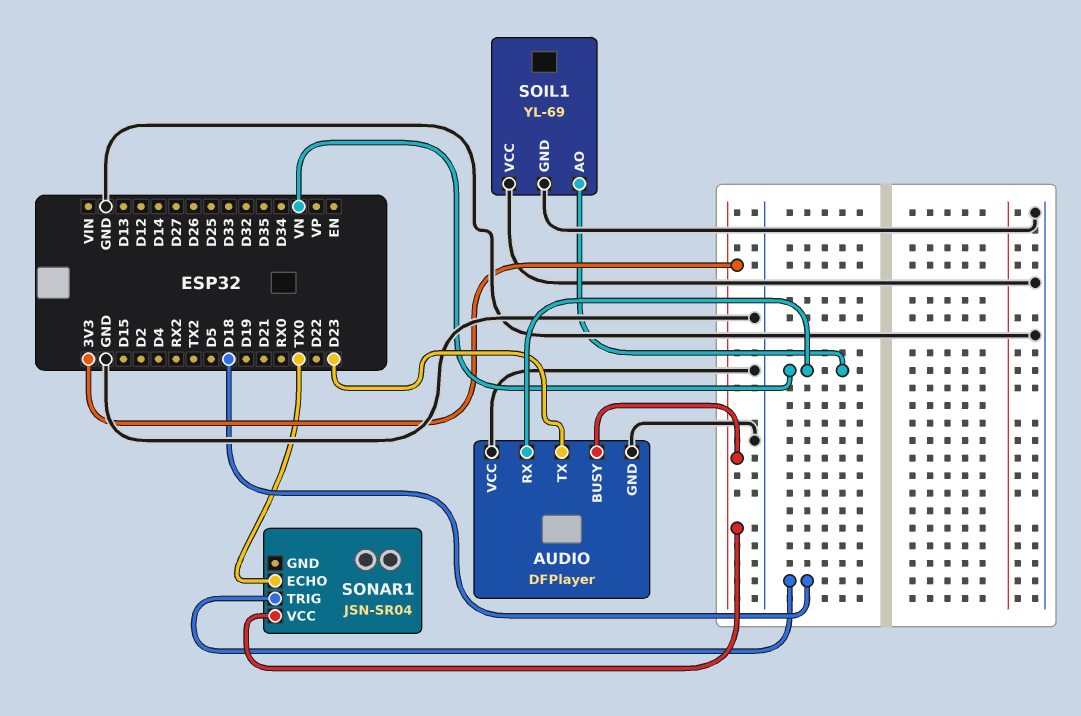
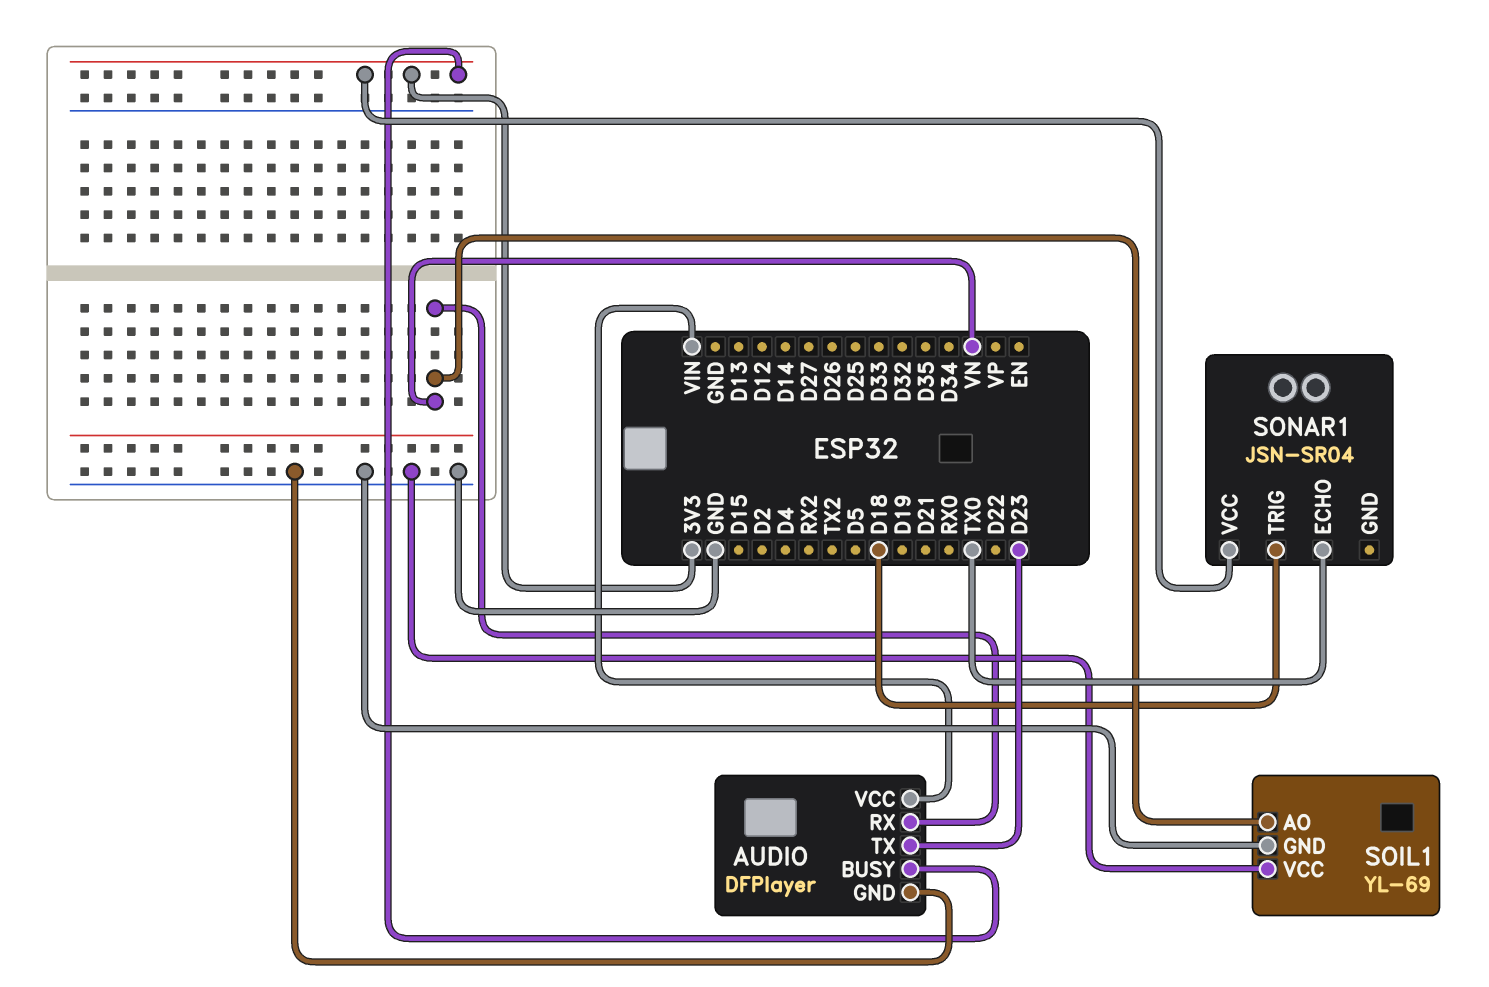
AUDIO pin VCC: GND -> VIN

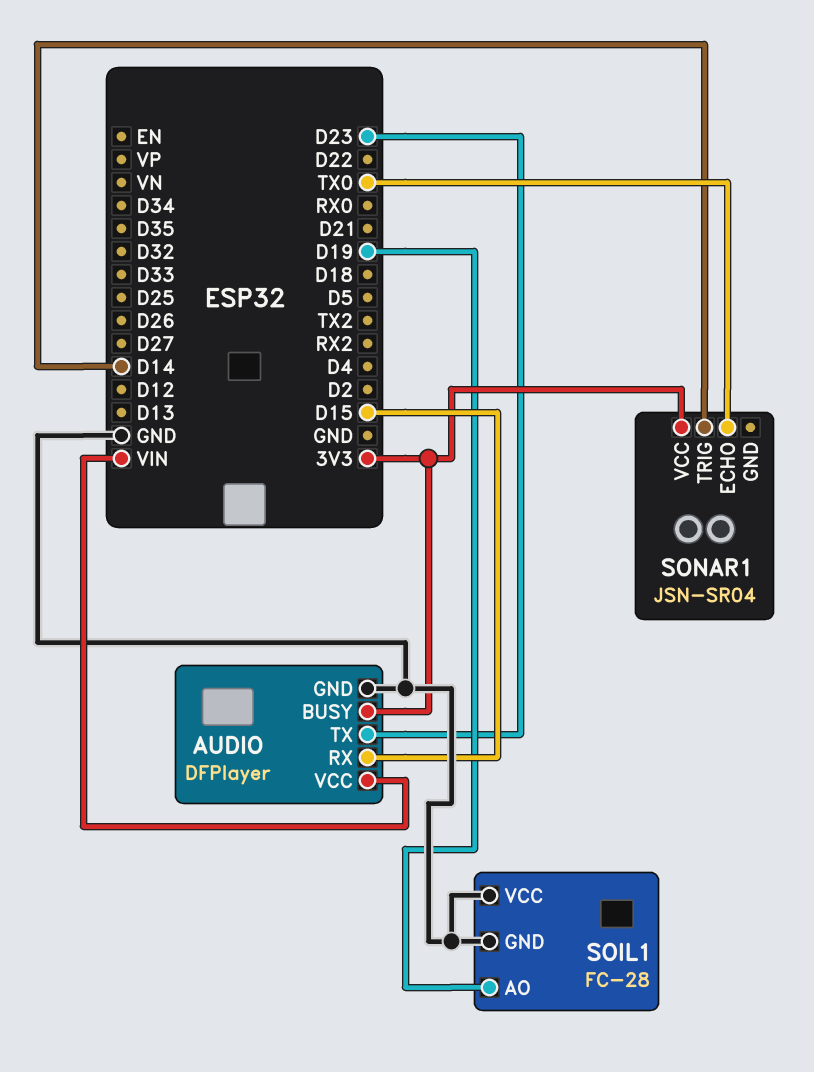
AUDIO pin RX: VN -> D15
SOIL1: YL-69 -> FC-28
SOIL1 pin AO: VN -> D19
SONAR1 pin TRIG: D18 -> D14

